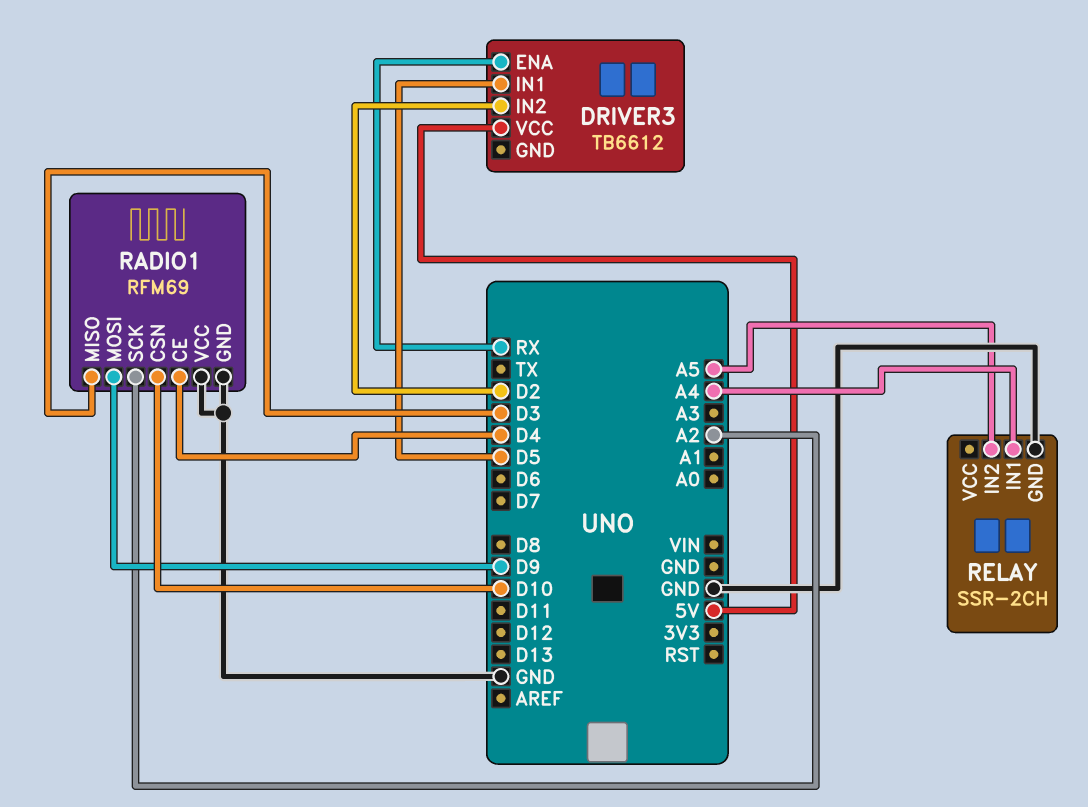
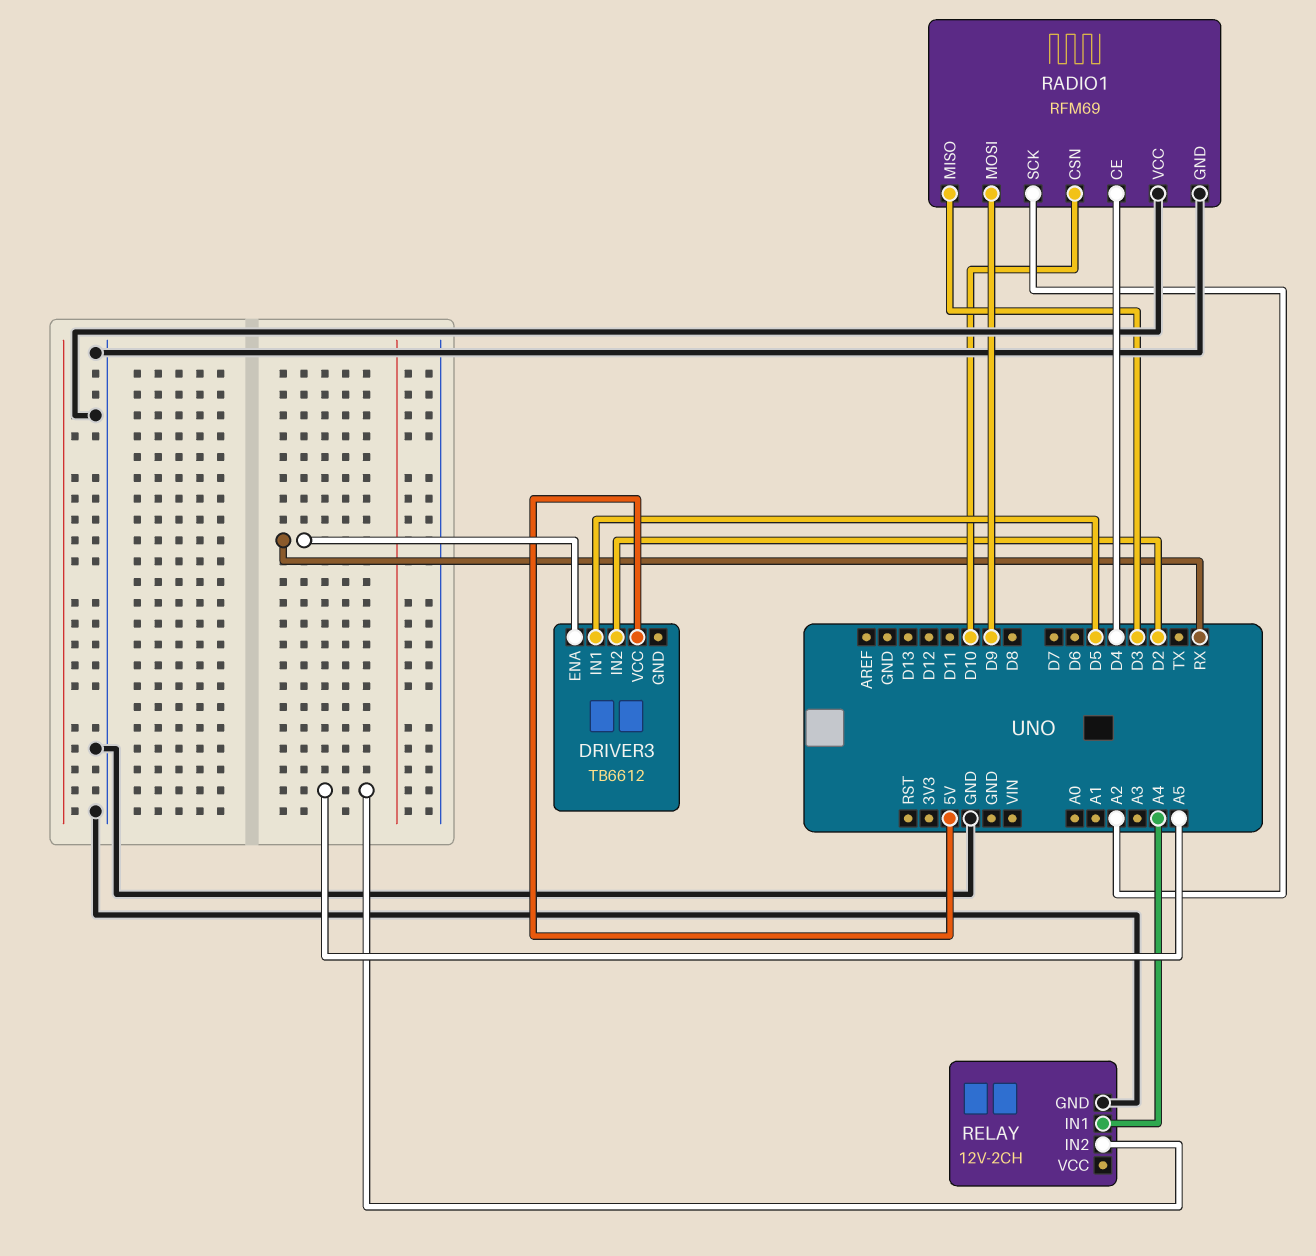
RELAY: SSR-2CH -> 12V-2CH

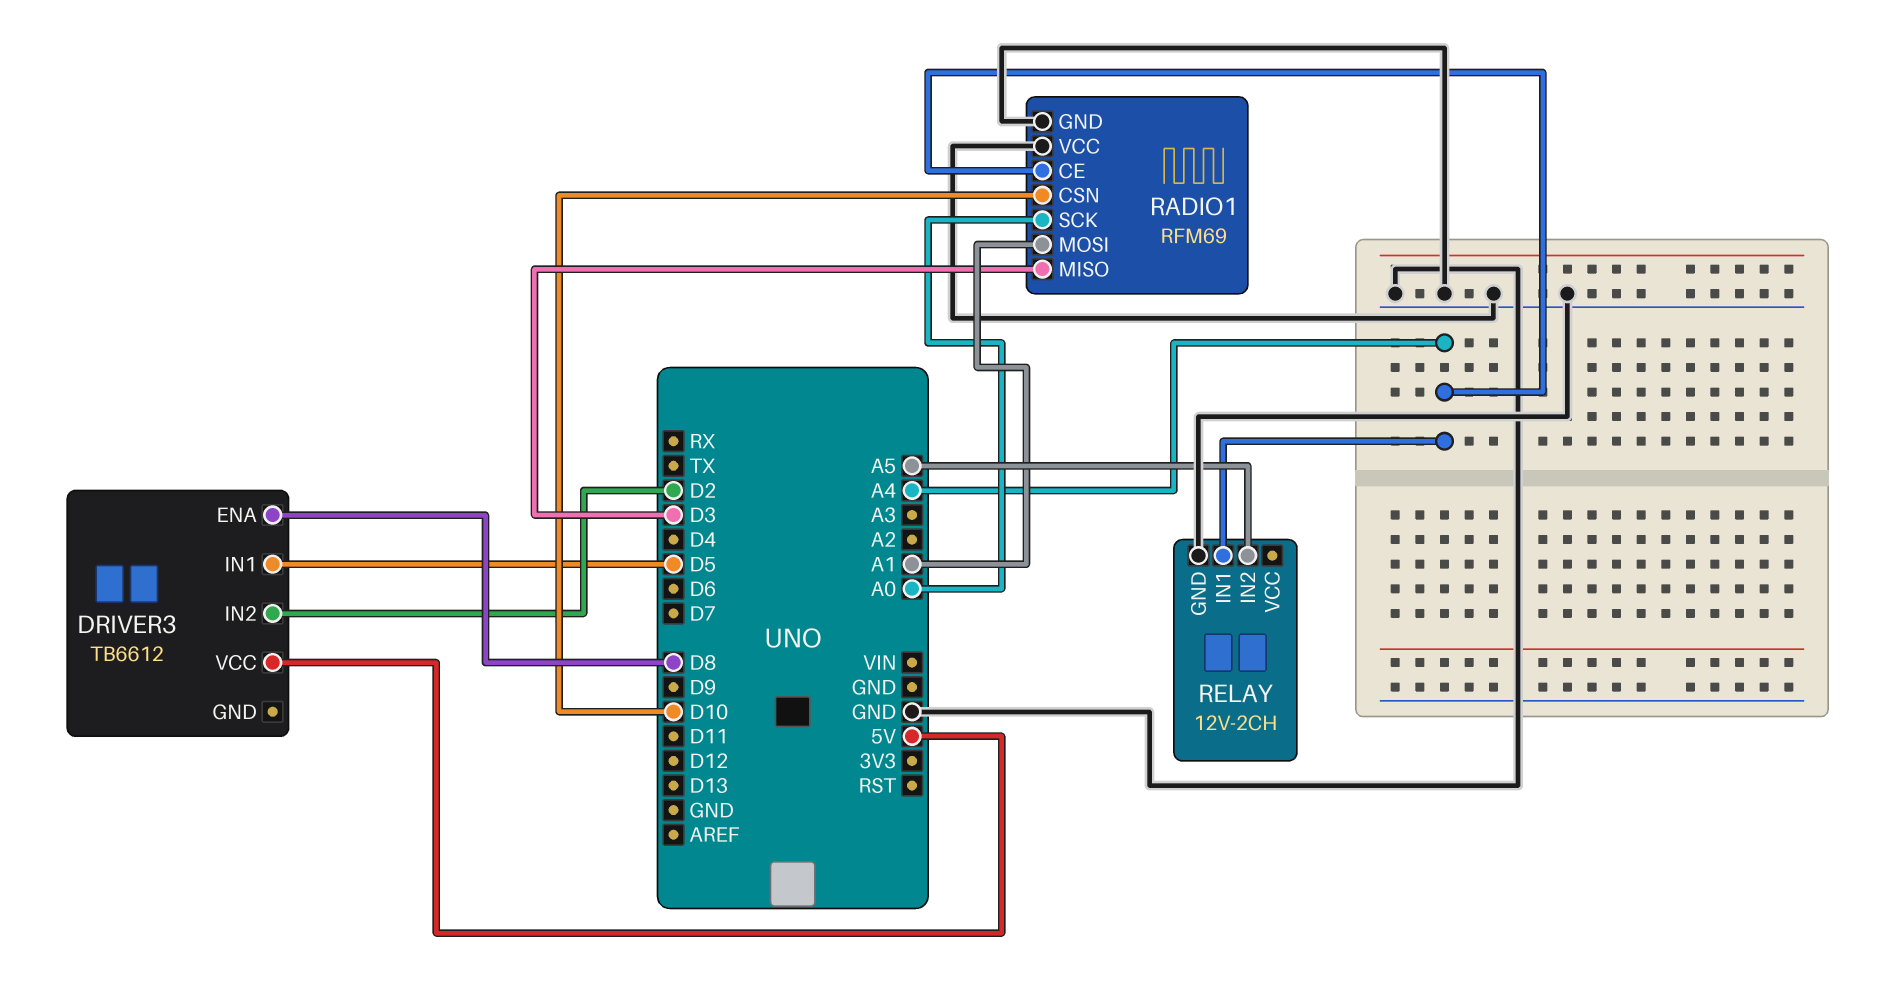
DRIVER3 pin ENA: RX -> D8
RADIO1 pin CE: D4 -> A4
RADIO1 pin MOSI: D9 -> A1
RADIO1 pin SCK: A2 -> A0

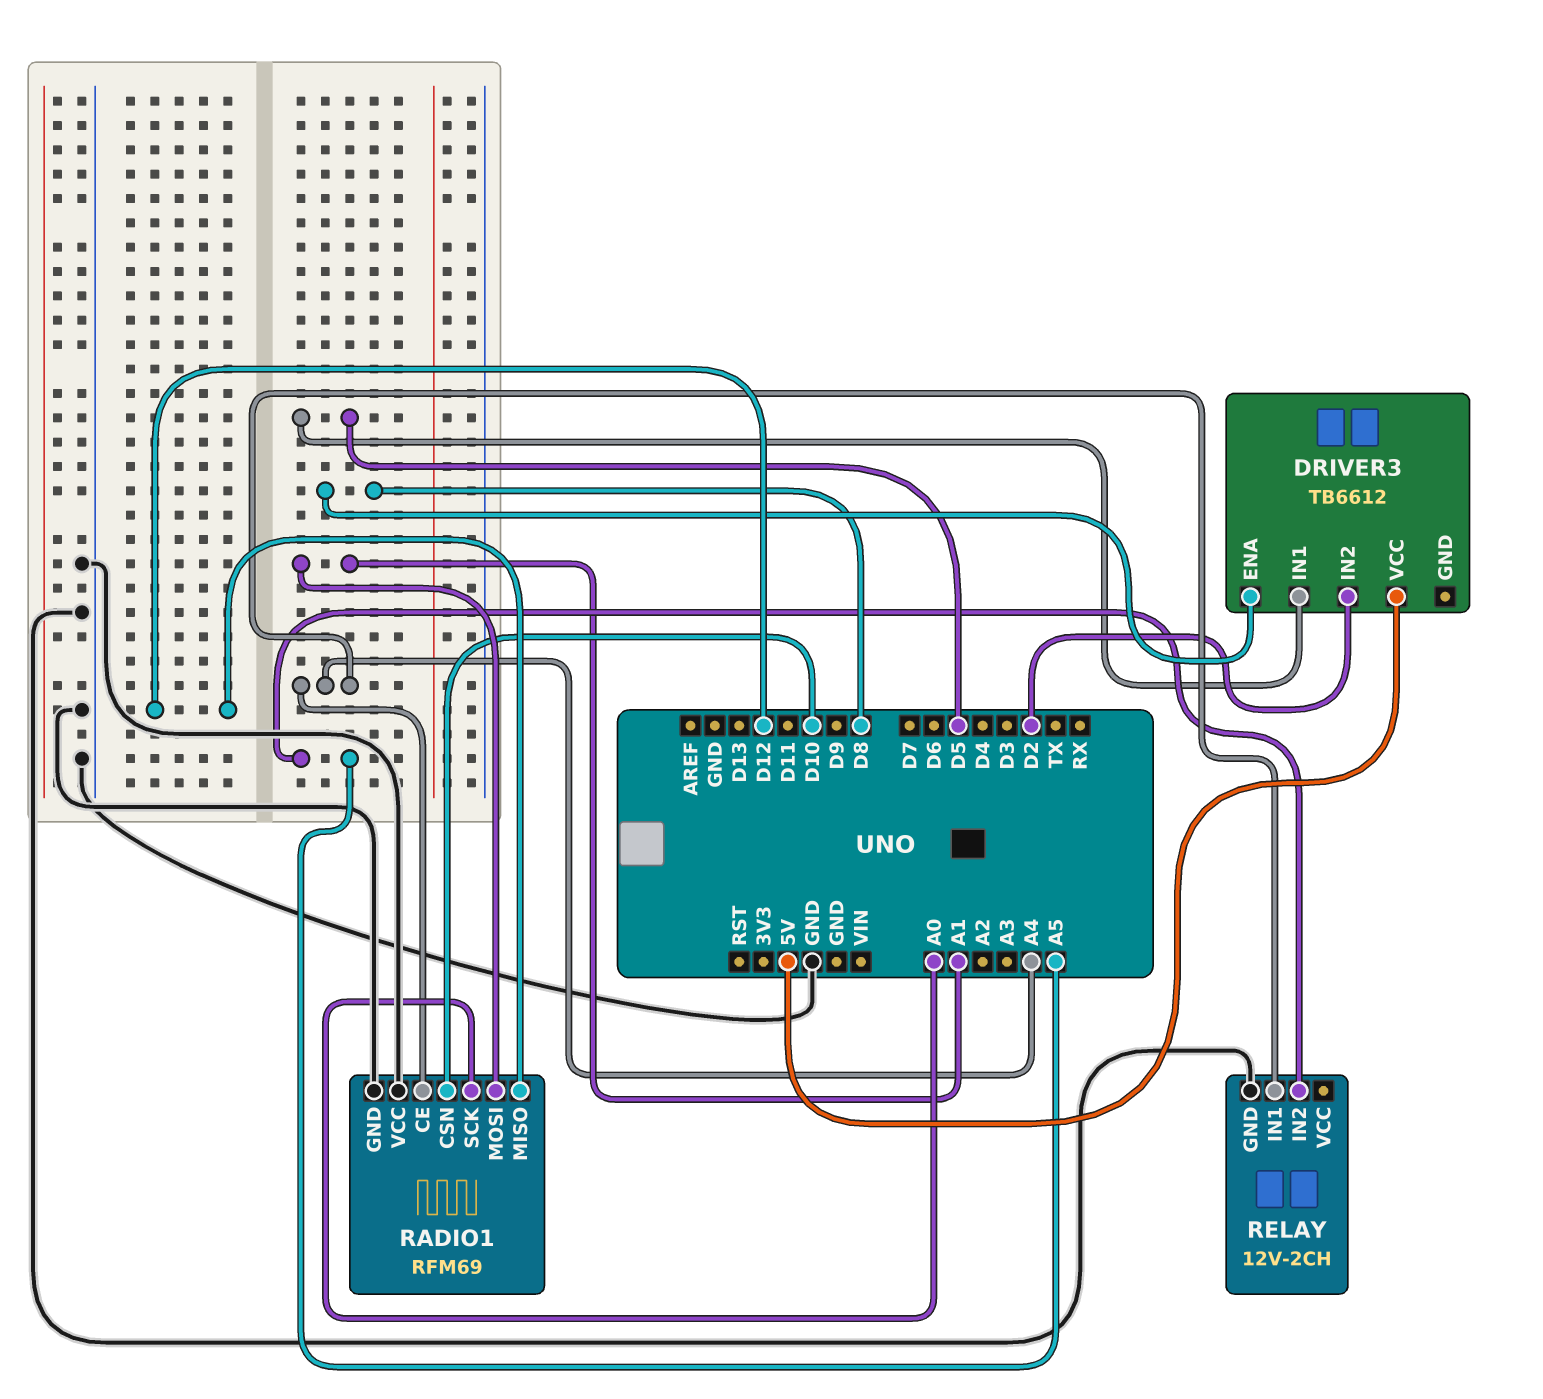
RADIO1 pin MISO: D3 -> D12

